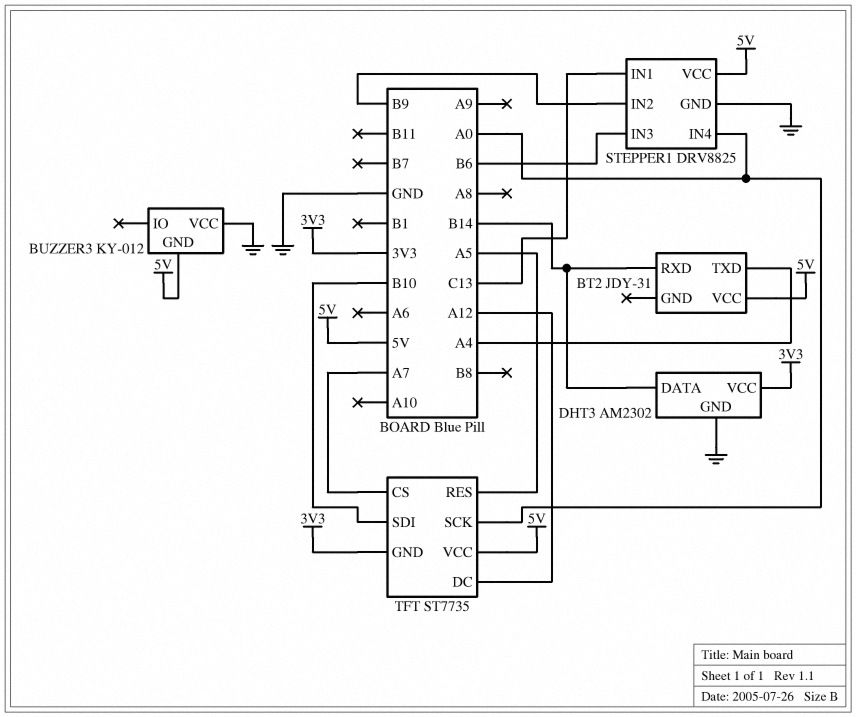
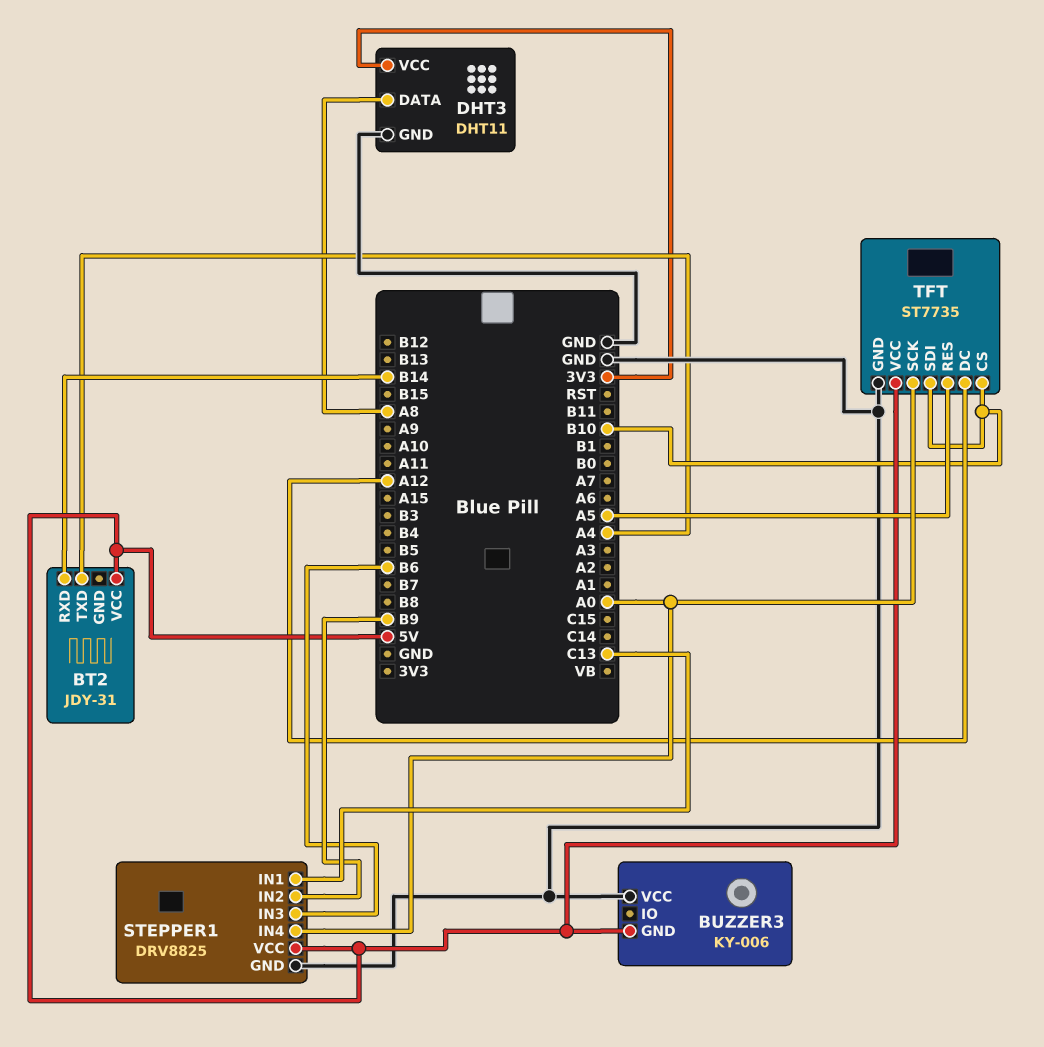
BUZZER3: KY-012 -> KY-006
DHT3: AM2302 -> DHT11
DHT3 pin DATA: B14 -> A8
TFT pin CS: A7 -> B10
TFT pin GND: 3V3 -> GND

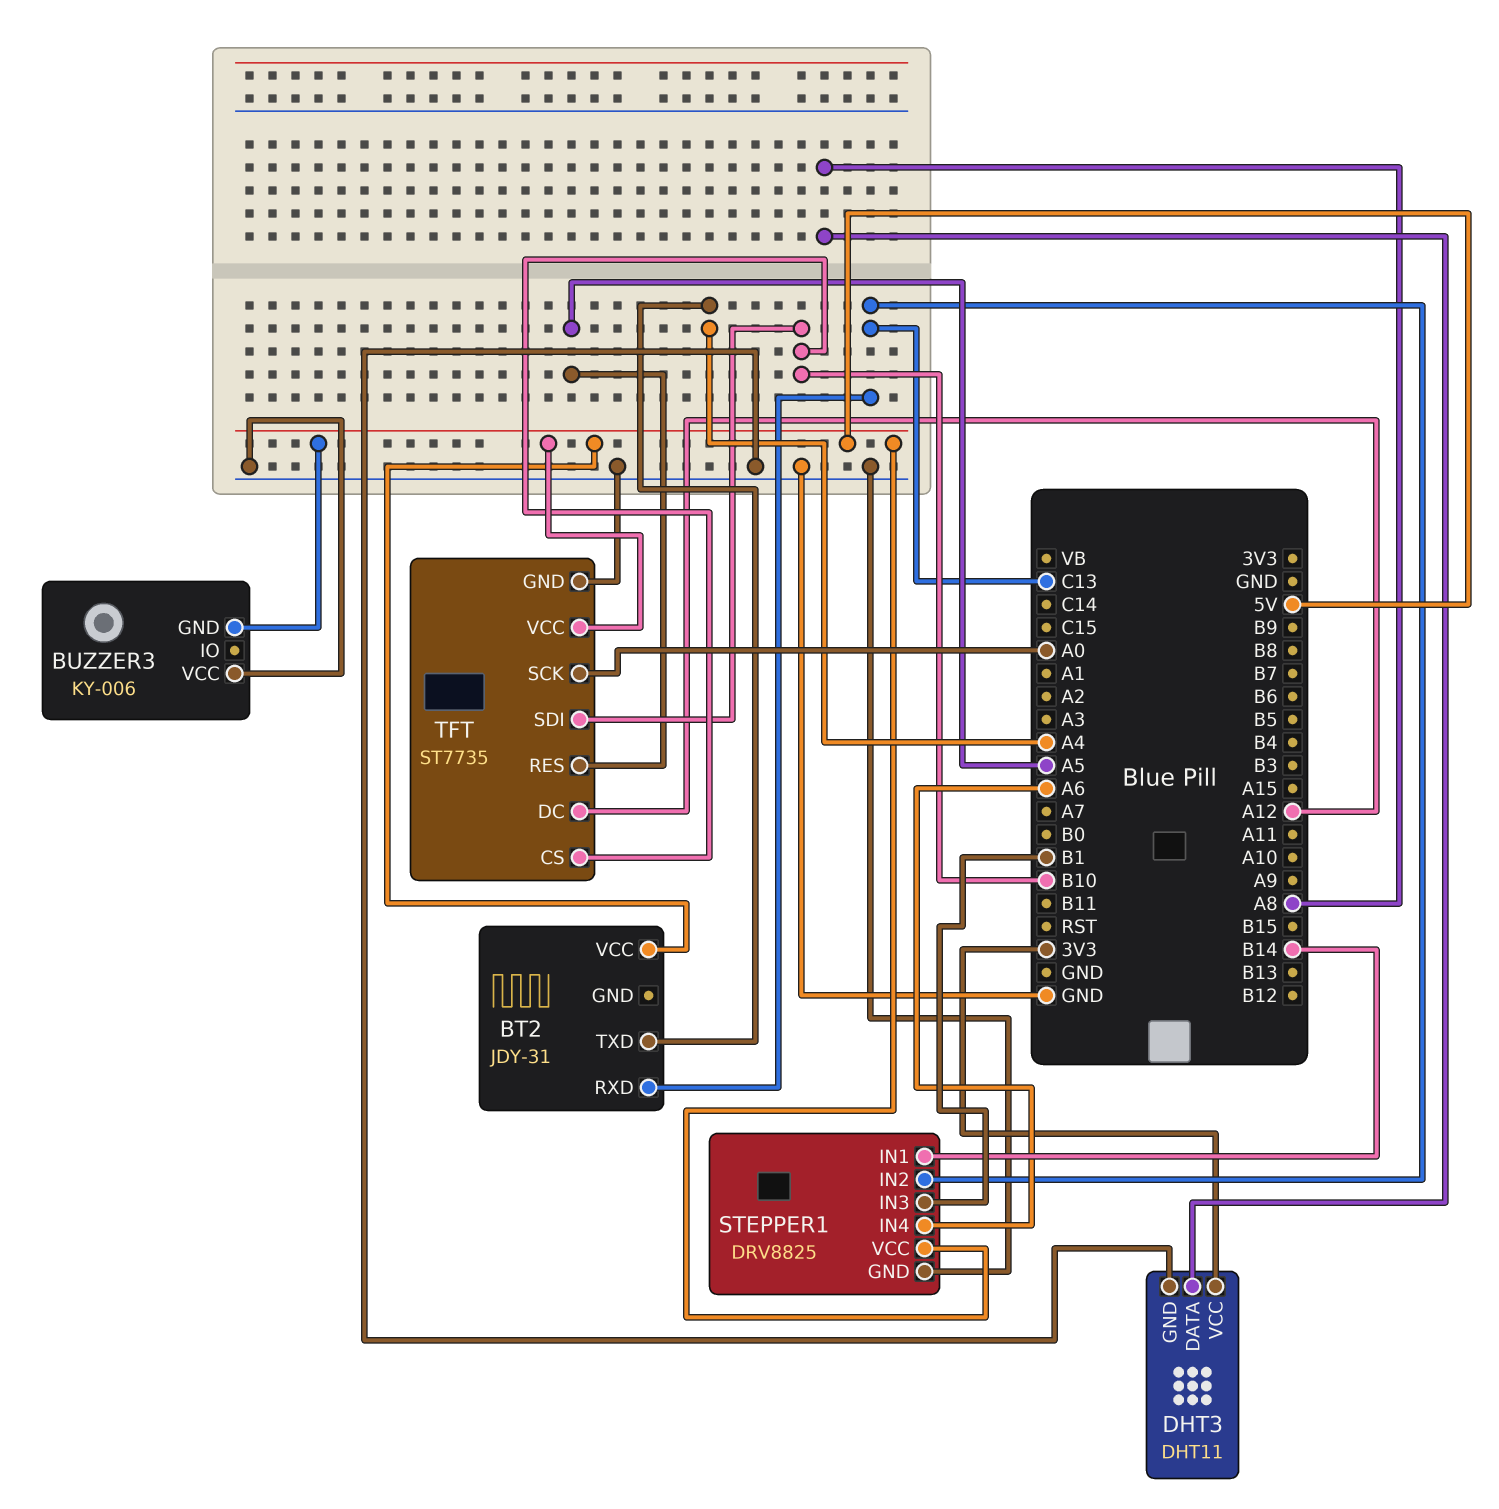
BT2 pin RXD: B14 -> C13
STEPPER1 pin IN1: C13 -> B14
STEPPER1 pin IN2: B9 -> C13
STEPPER1 pin IN3: B6 -> B1
STEPPER1 pin IN4: A0 -> A6

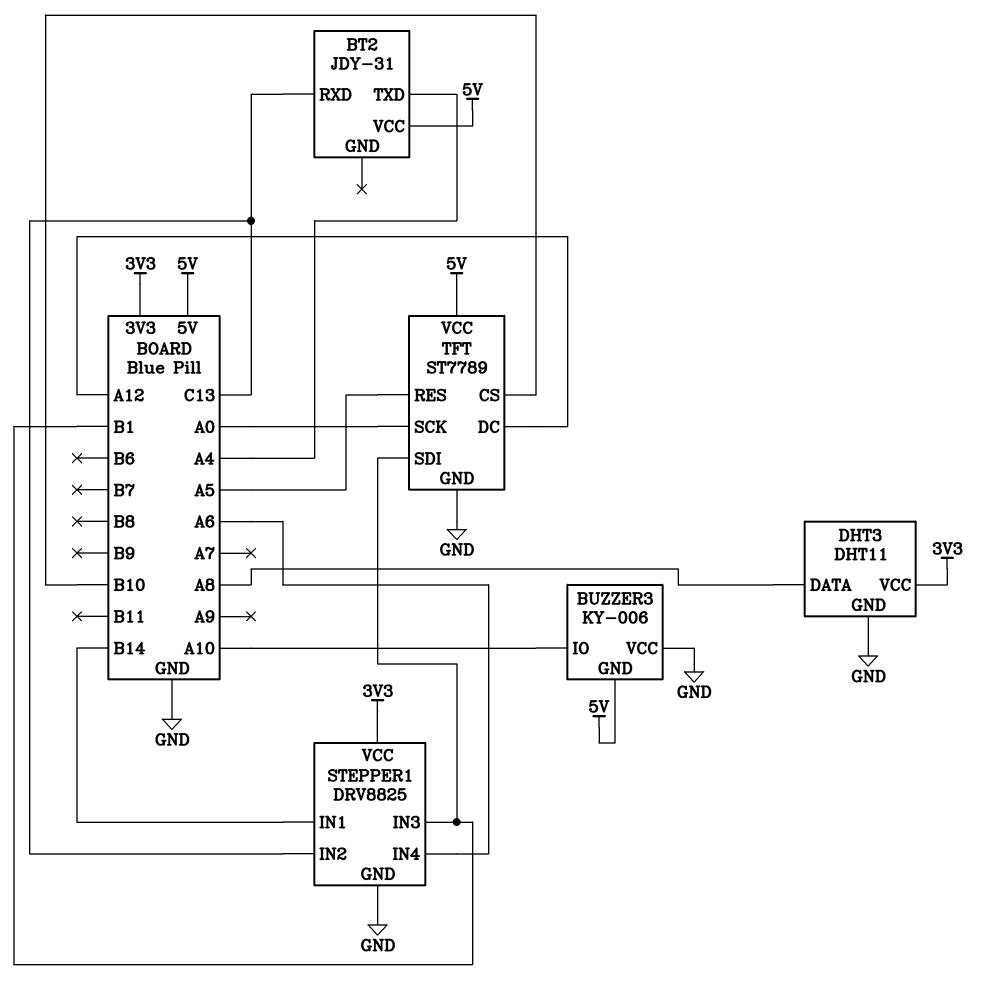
BUZZER3 pin IO: none -> A10
STEPPER1 pin VCC: 5V -> 3V3
TFT: ST7735 -> ST7789
TFT pin SDI: B10 -> B1

